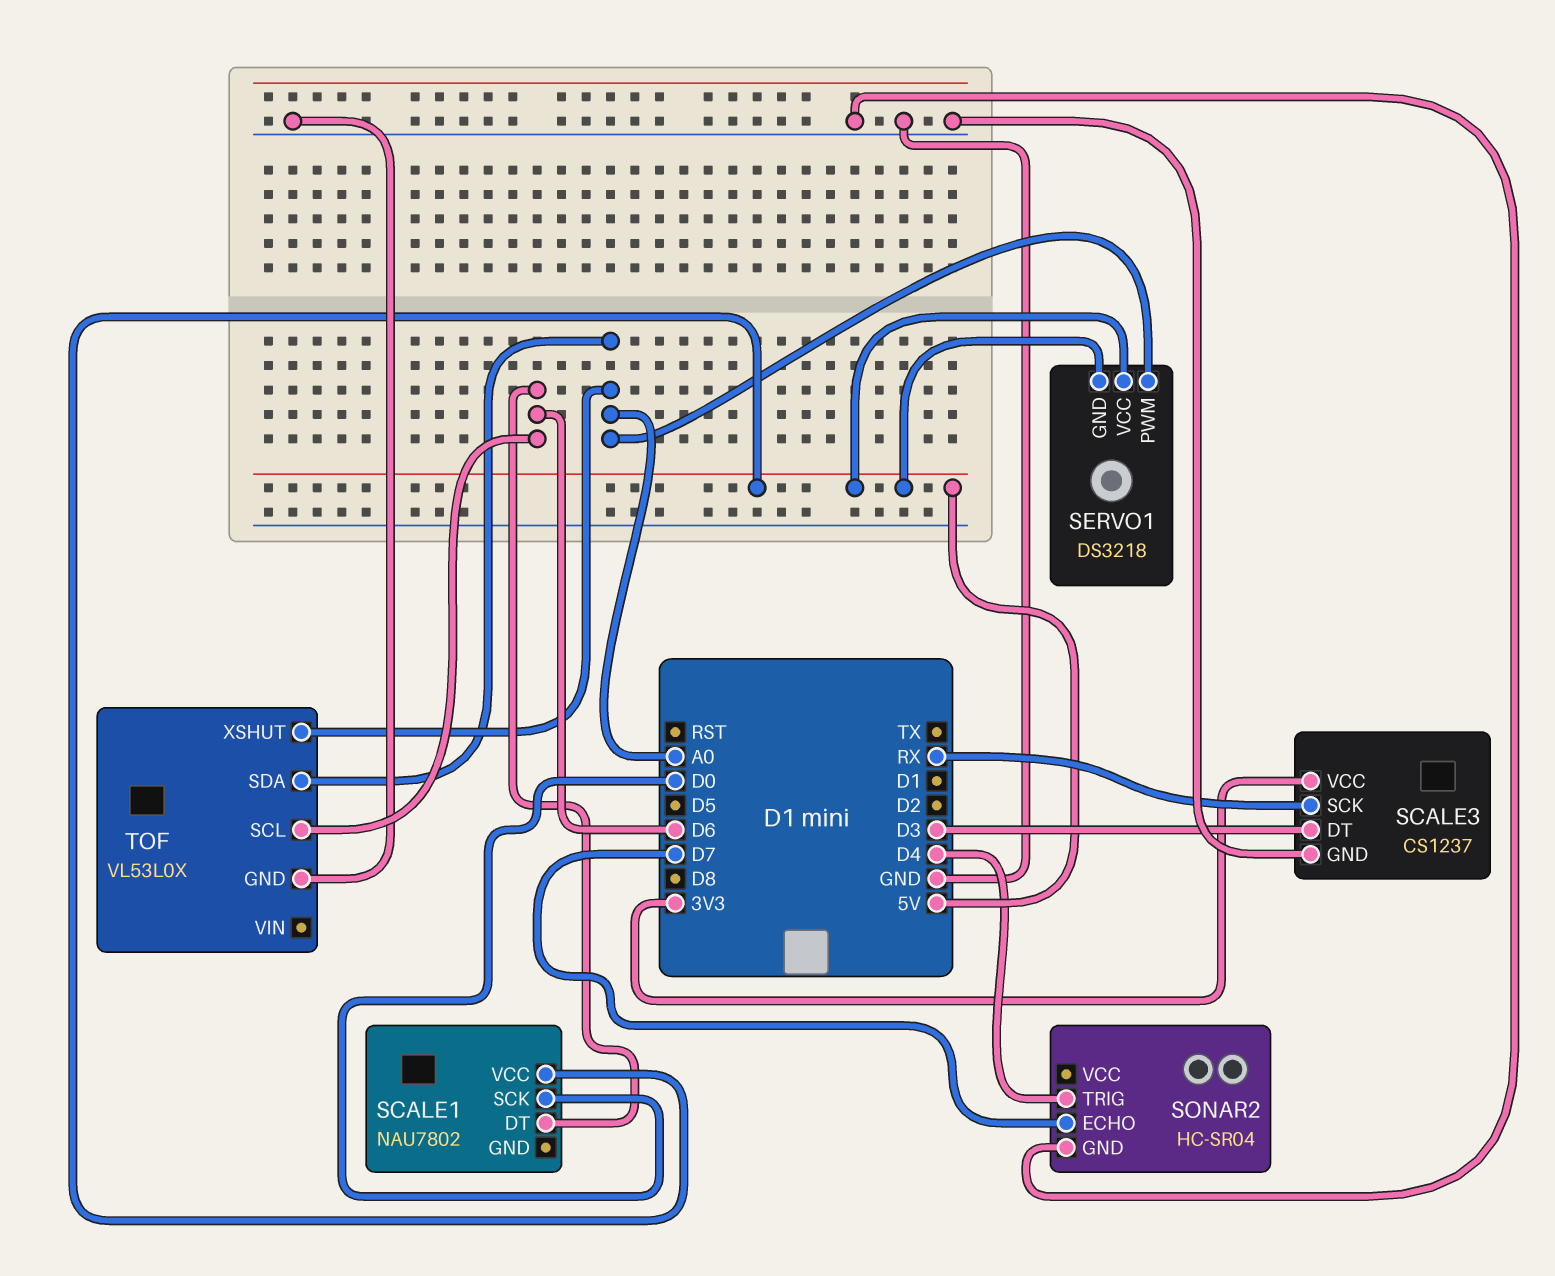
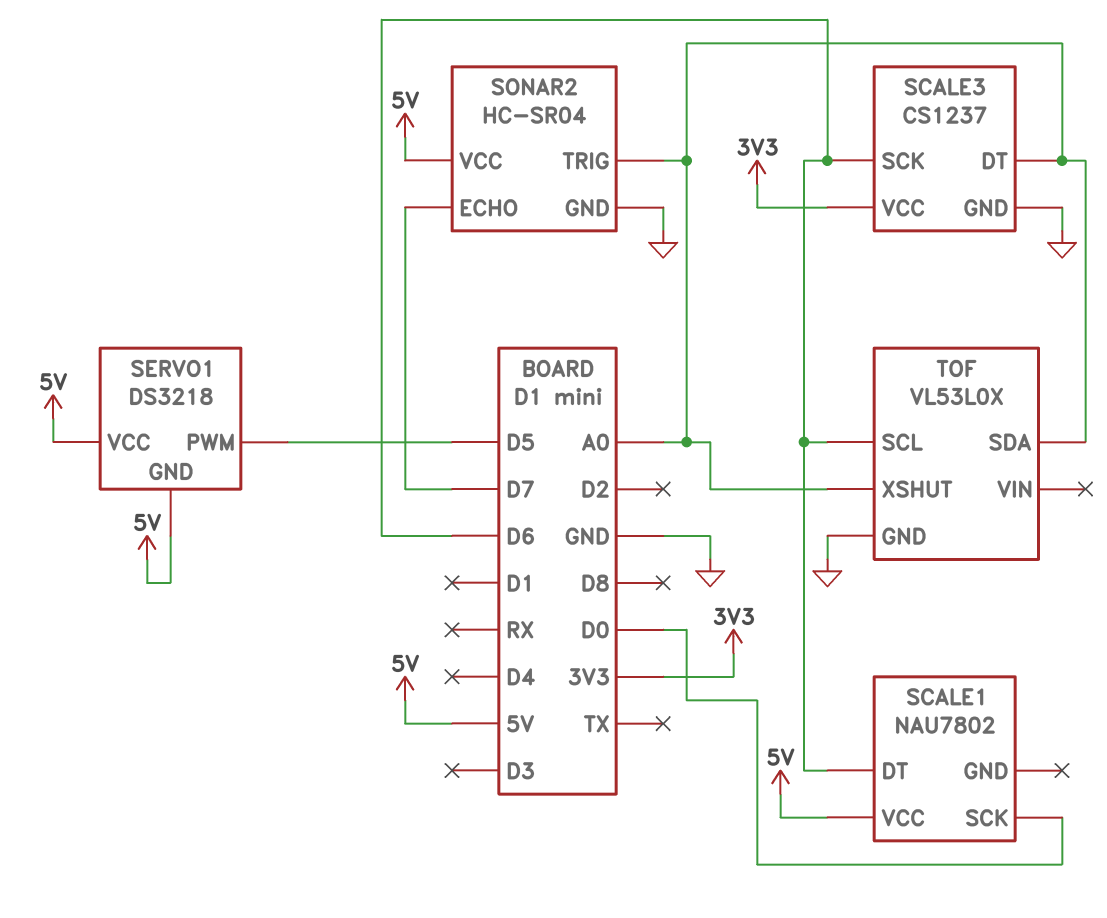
SCALE3 pin DT: D3 -> A0
SCALE3 pin SCK: RX -> D6
SERVO1 pin PWM: A0 -> D5
SONAR2 pin TRIG: D4 -> A0
SONAR2 pin VCC: none -> 5V

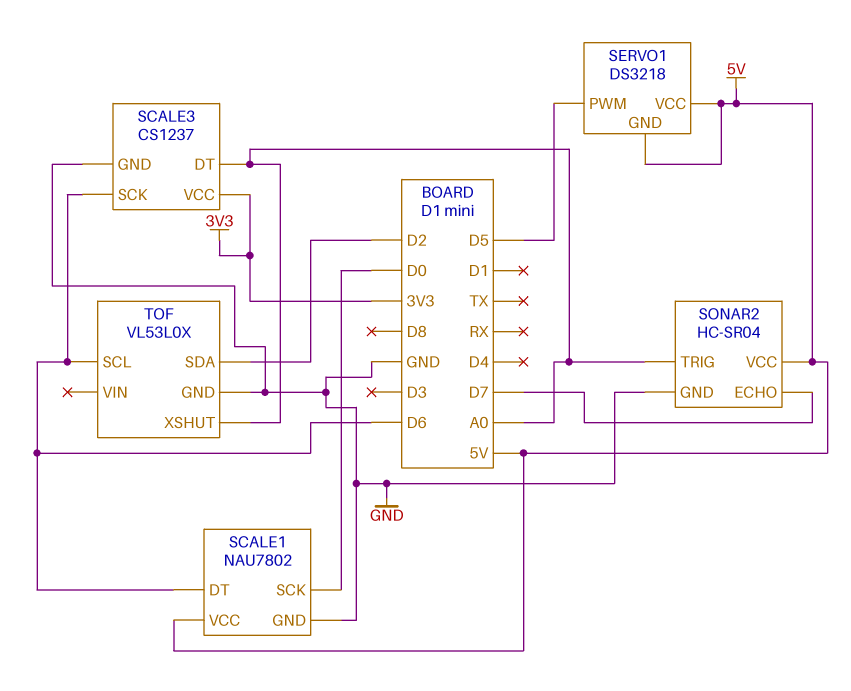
SCALE1 pin GND: none -> GND
TOF pin SDA: A0 -> D2

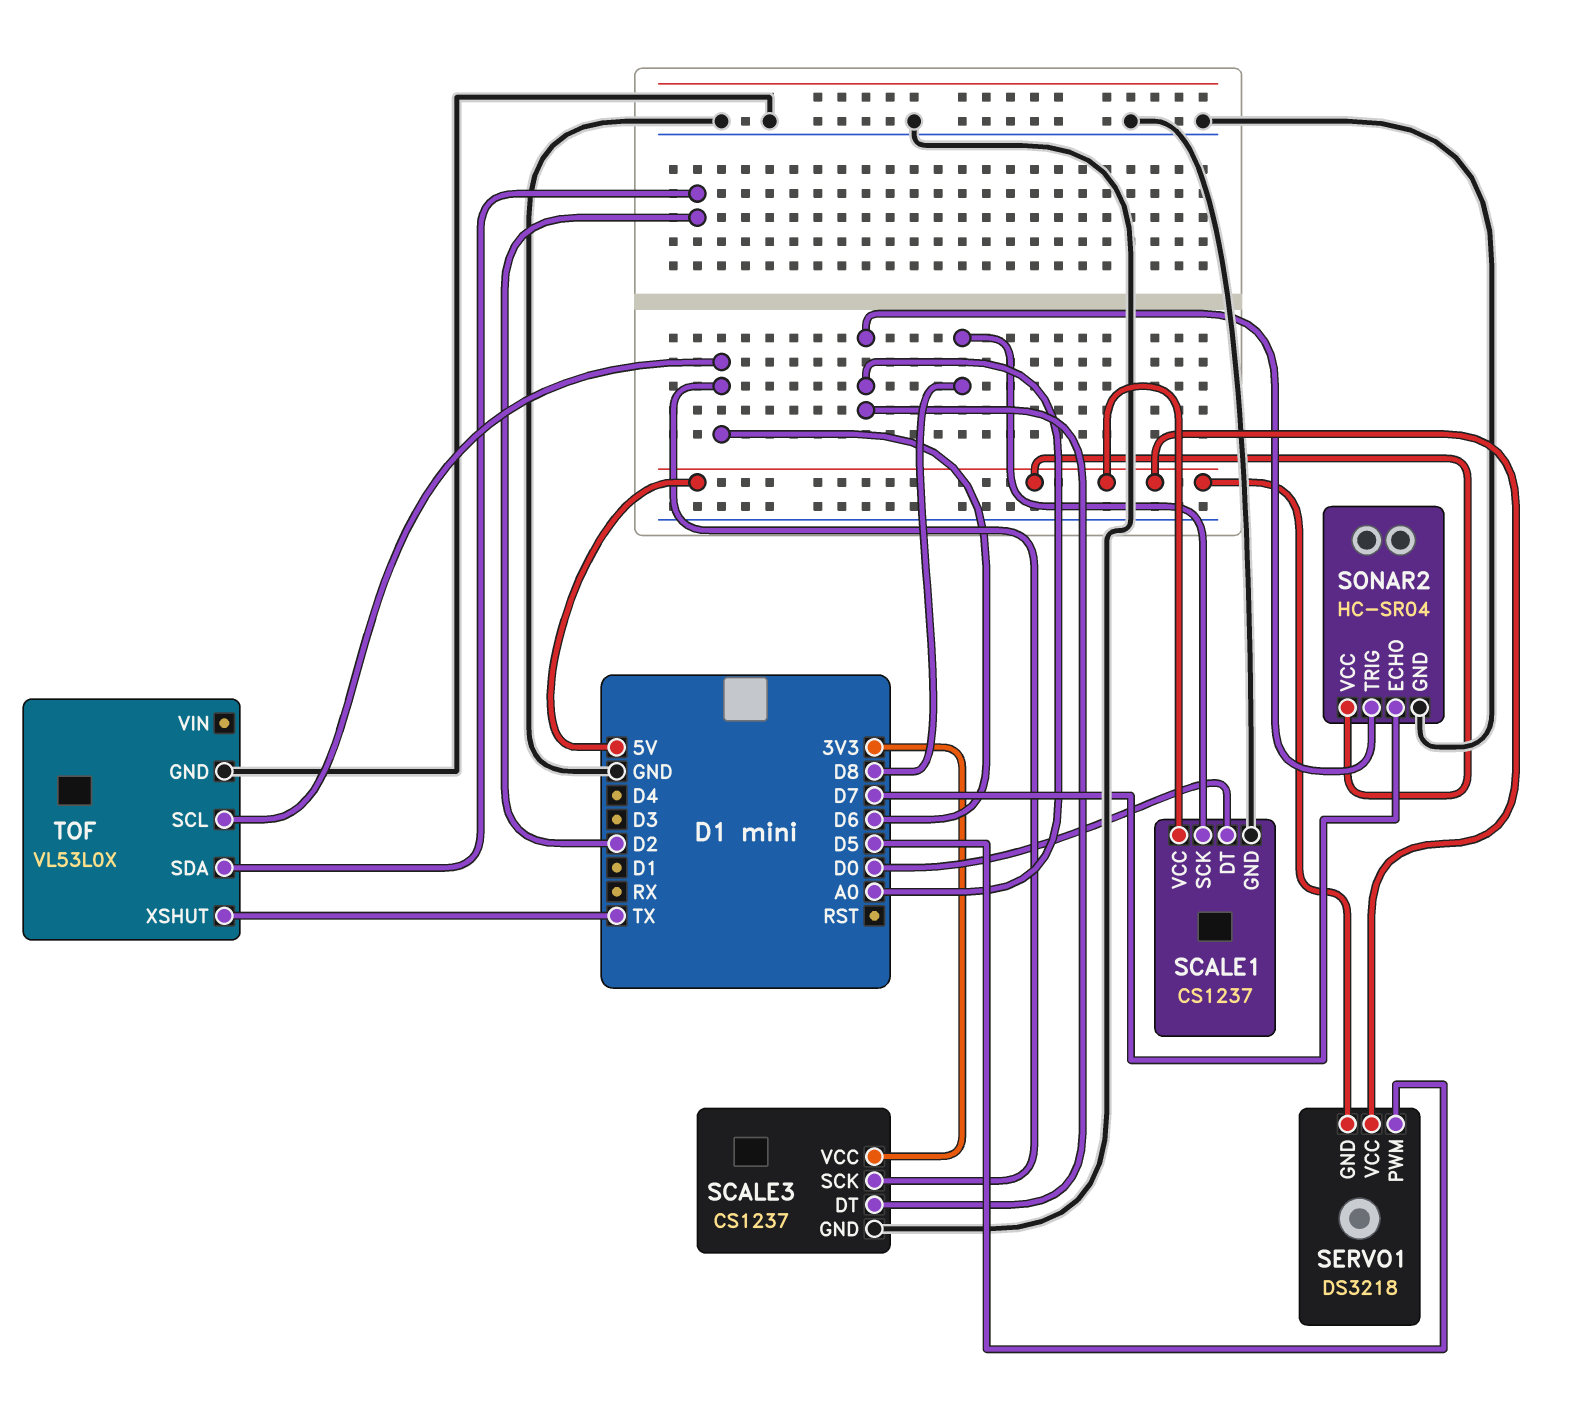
SCALE1: NAU7802 -> CS1237
SCALE1 pin DT: D6 -> D0
SCALE1 pin SCK: D0 -> D8
TOF pin XSHUT: A0 -> TX

